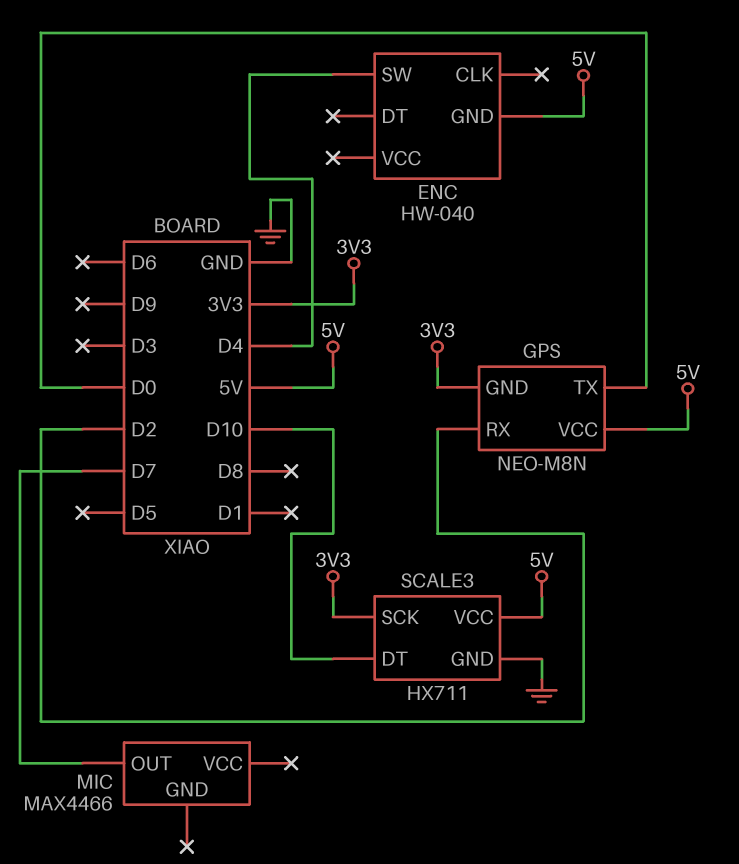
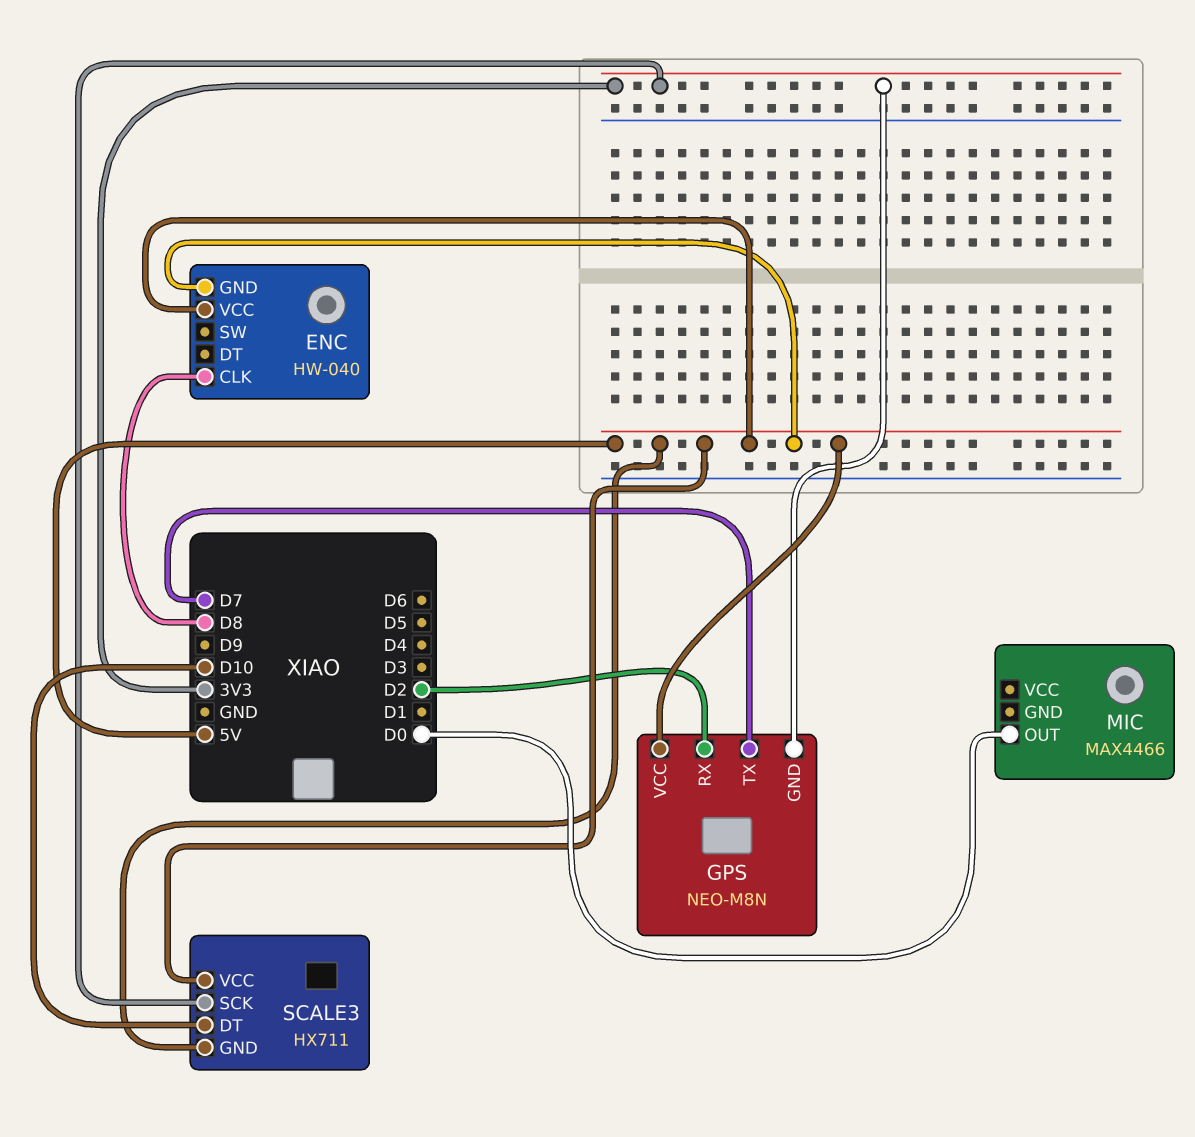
ENC pin CLK: none -> D8
ENC pin SW: D4 -> none
ENC pin VCC: none -> 5V
GPS pin TX: D0 -> D7
MIC pin OUT: D7 -> D0
SCALE3 pin GND: GND -> 5V

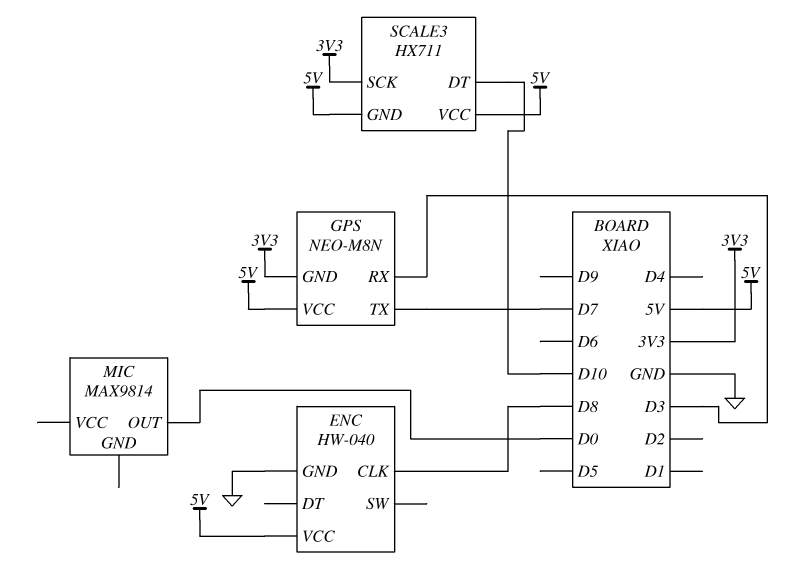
ENC pin GND: 5V -> GND
GPS pin RX: D2 -> D3
MIC: MAX4466 -> MAX9814

